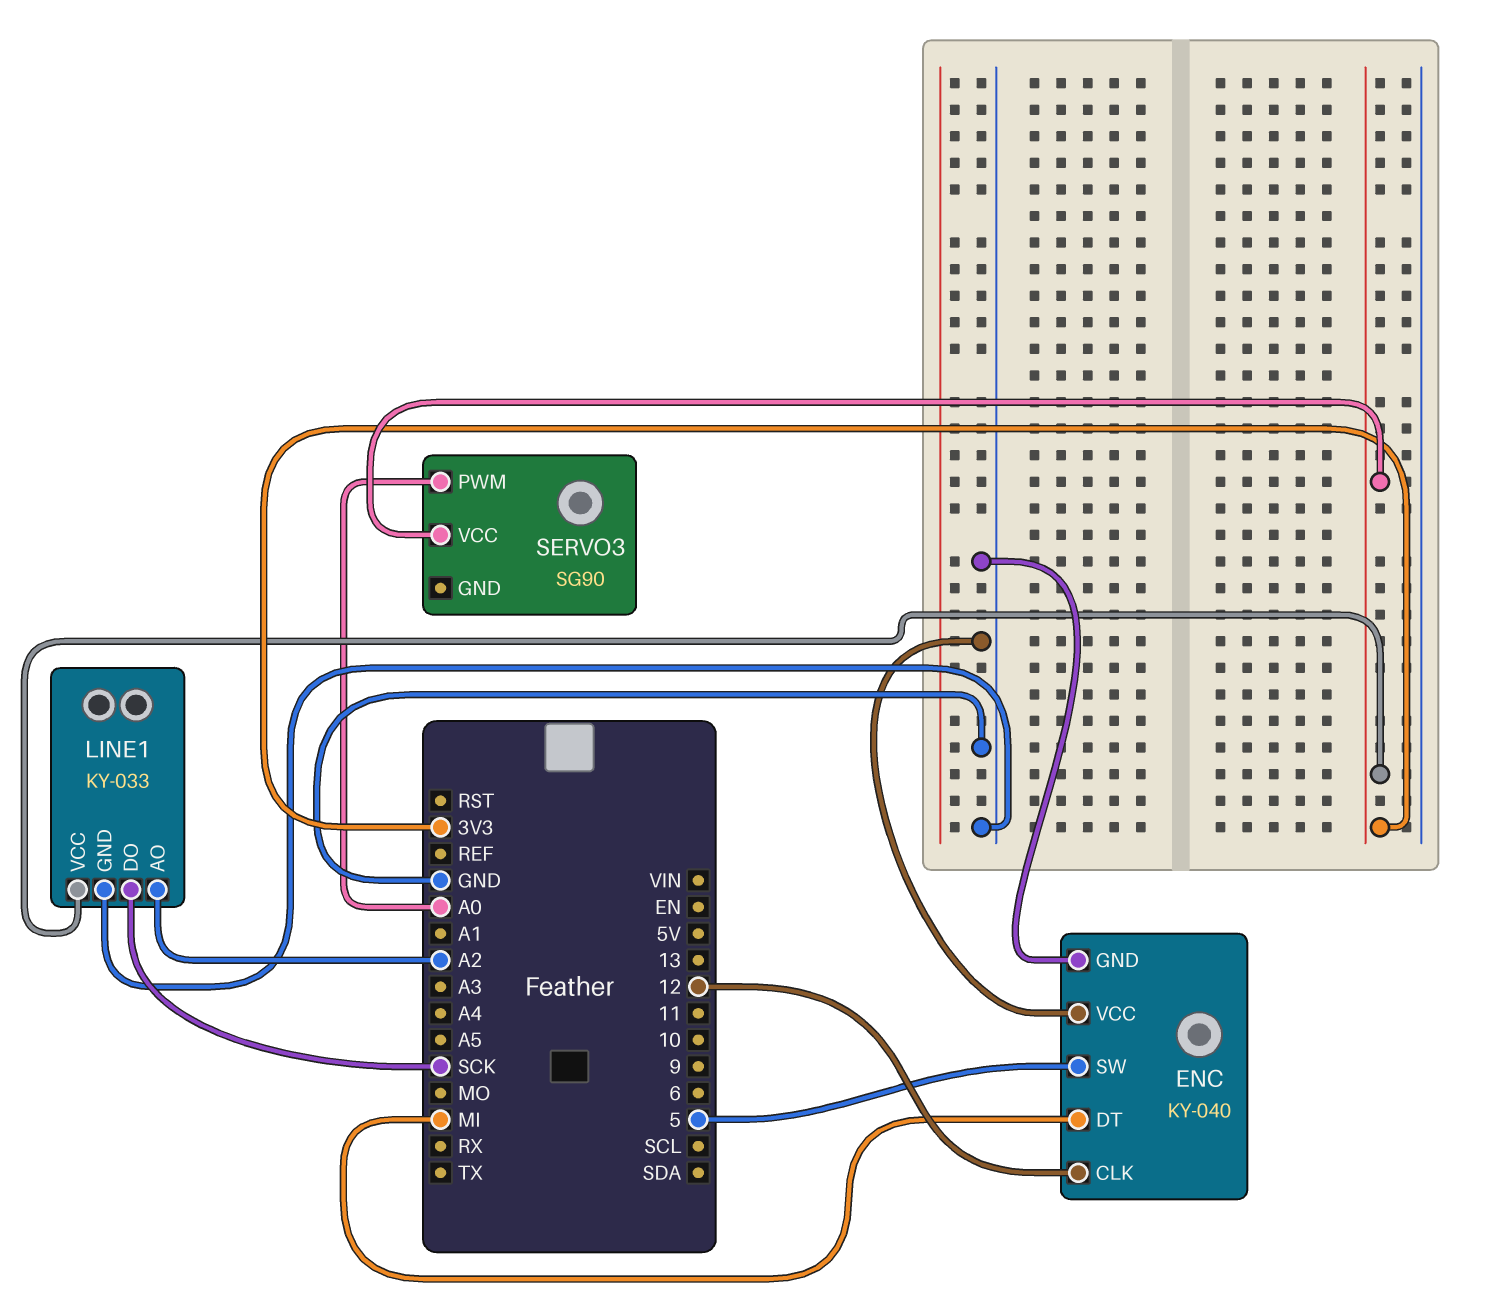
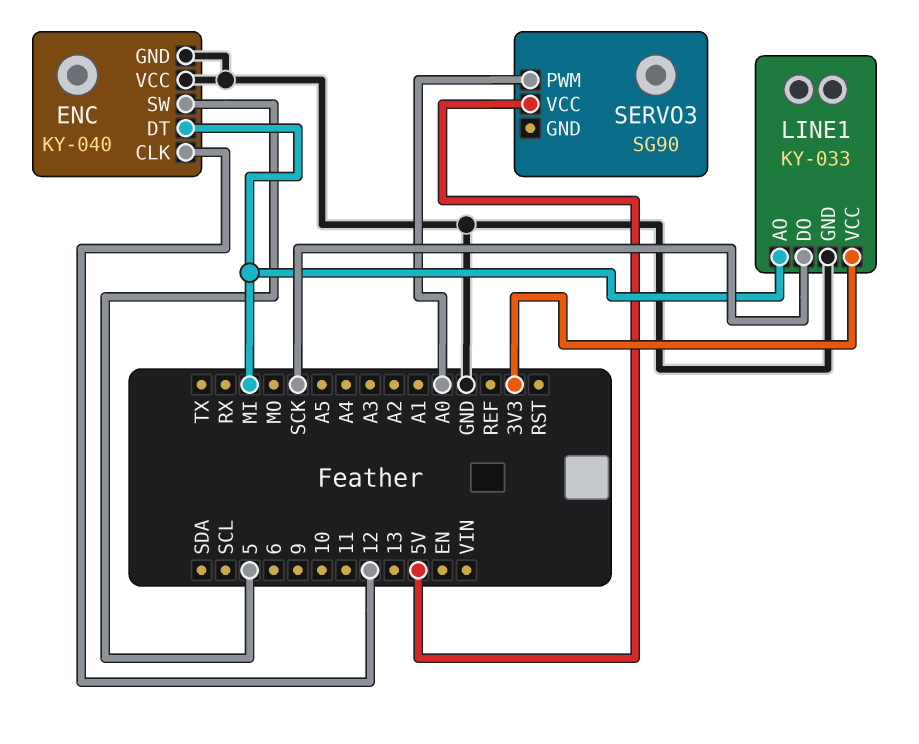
LINE1 pin AO: A2 -> MI
SERVO3 pin VCC: 3V3 -> 5V

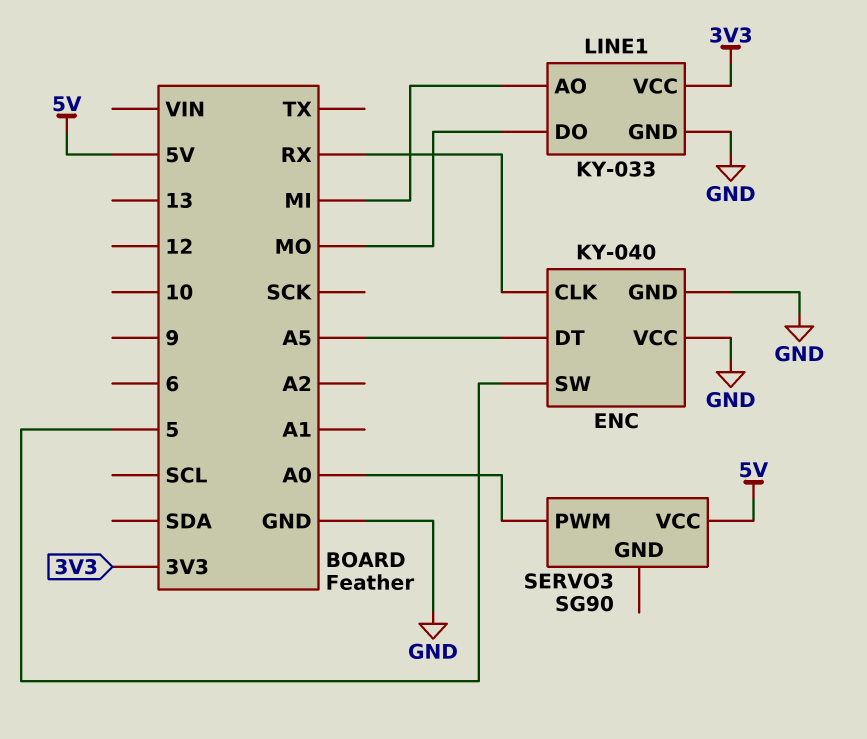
ENC pin CLK: 12 -> RX
ENC pin DT: MI -> A5
LINE1 pin DO: SCK -> MO

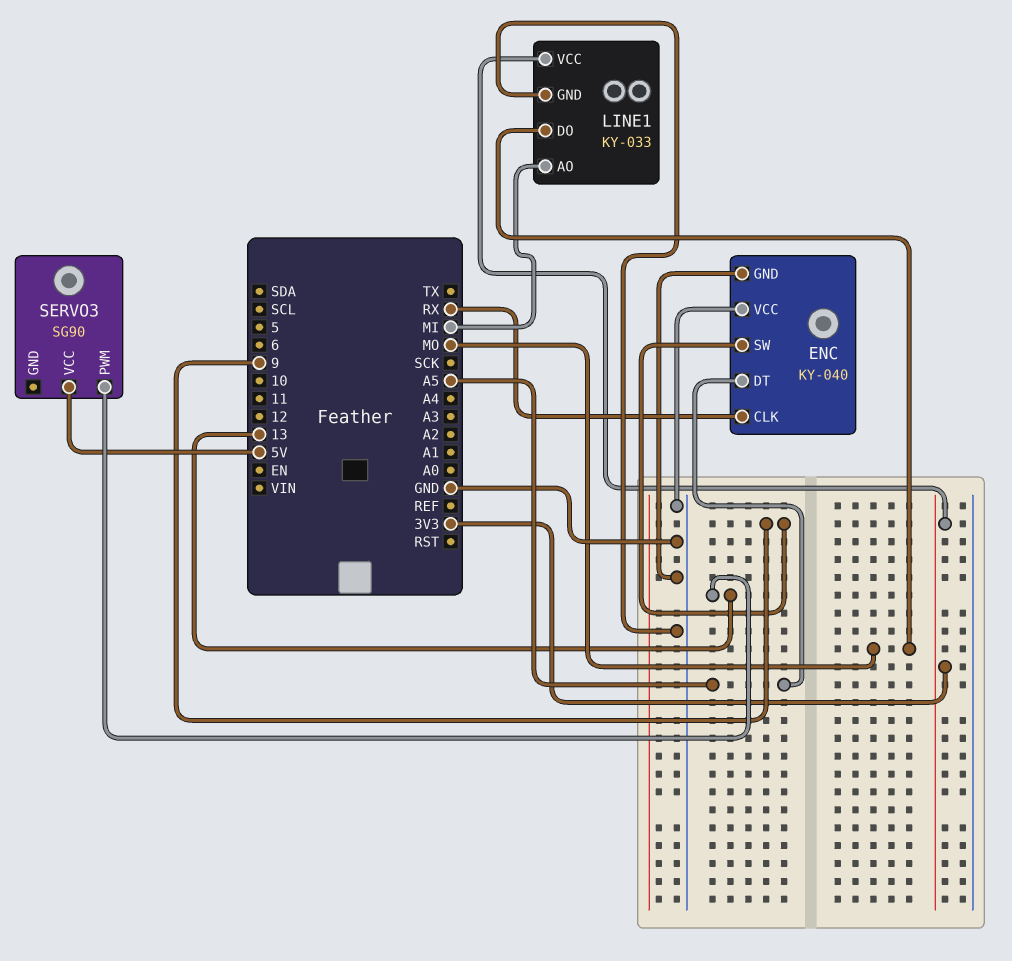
ENC pin SW: 5 -> 9
SERVO3 pin PWM: A0 -> 13

